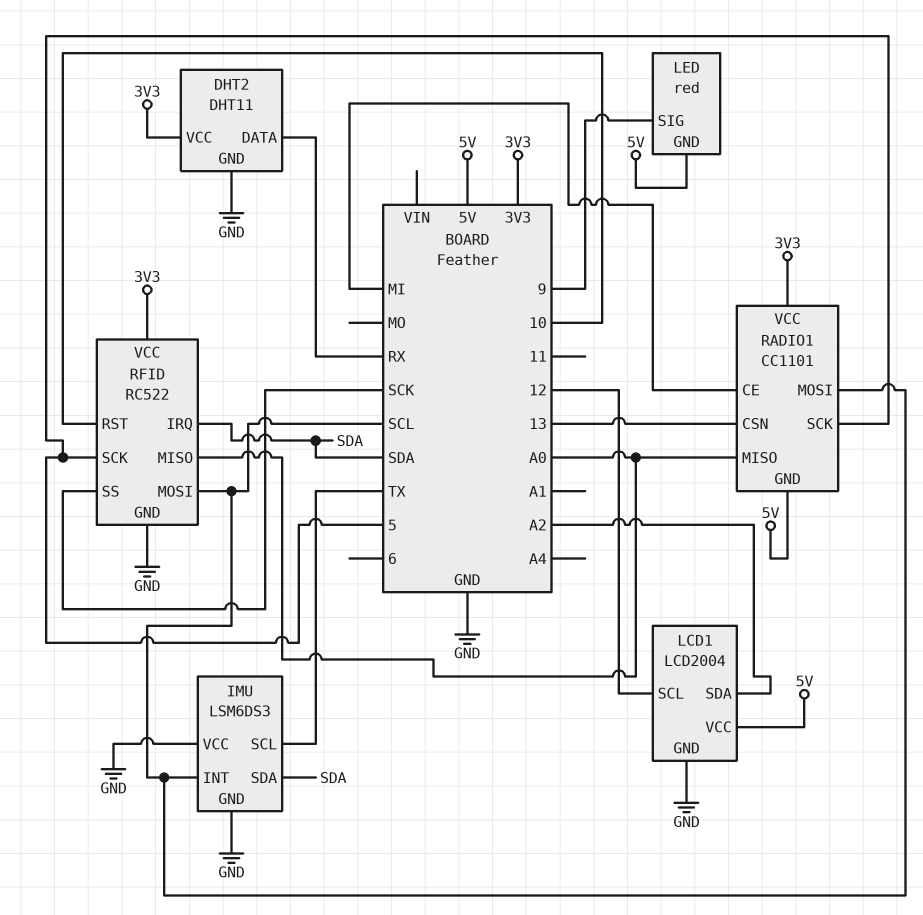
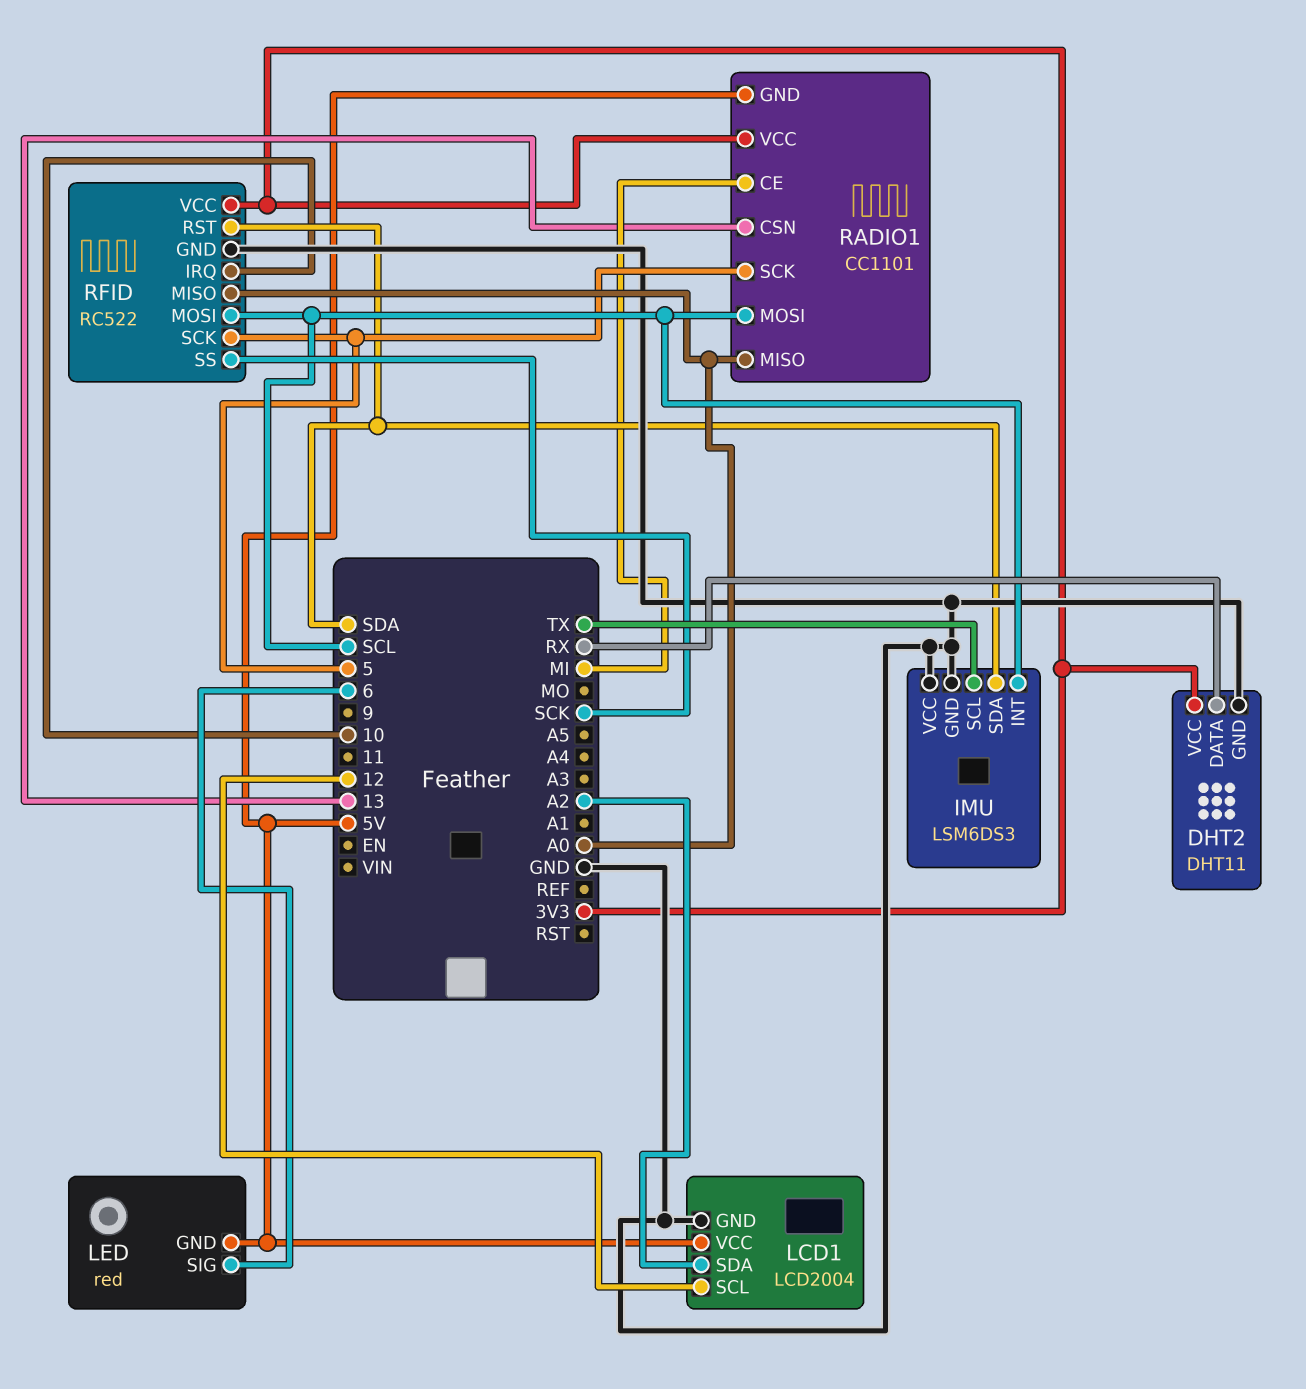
LED pin SIG: 9 -> 6
RFID pin IRQ: SDA -> 10
RFID pin RST: 10 -> SDA

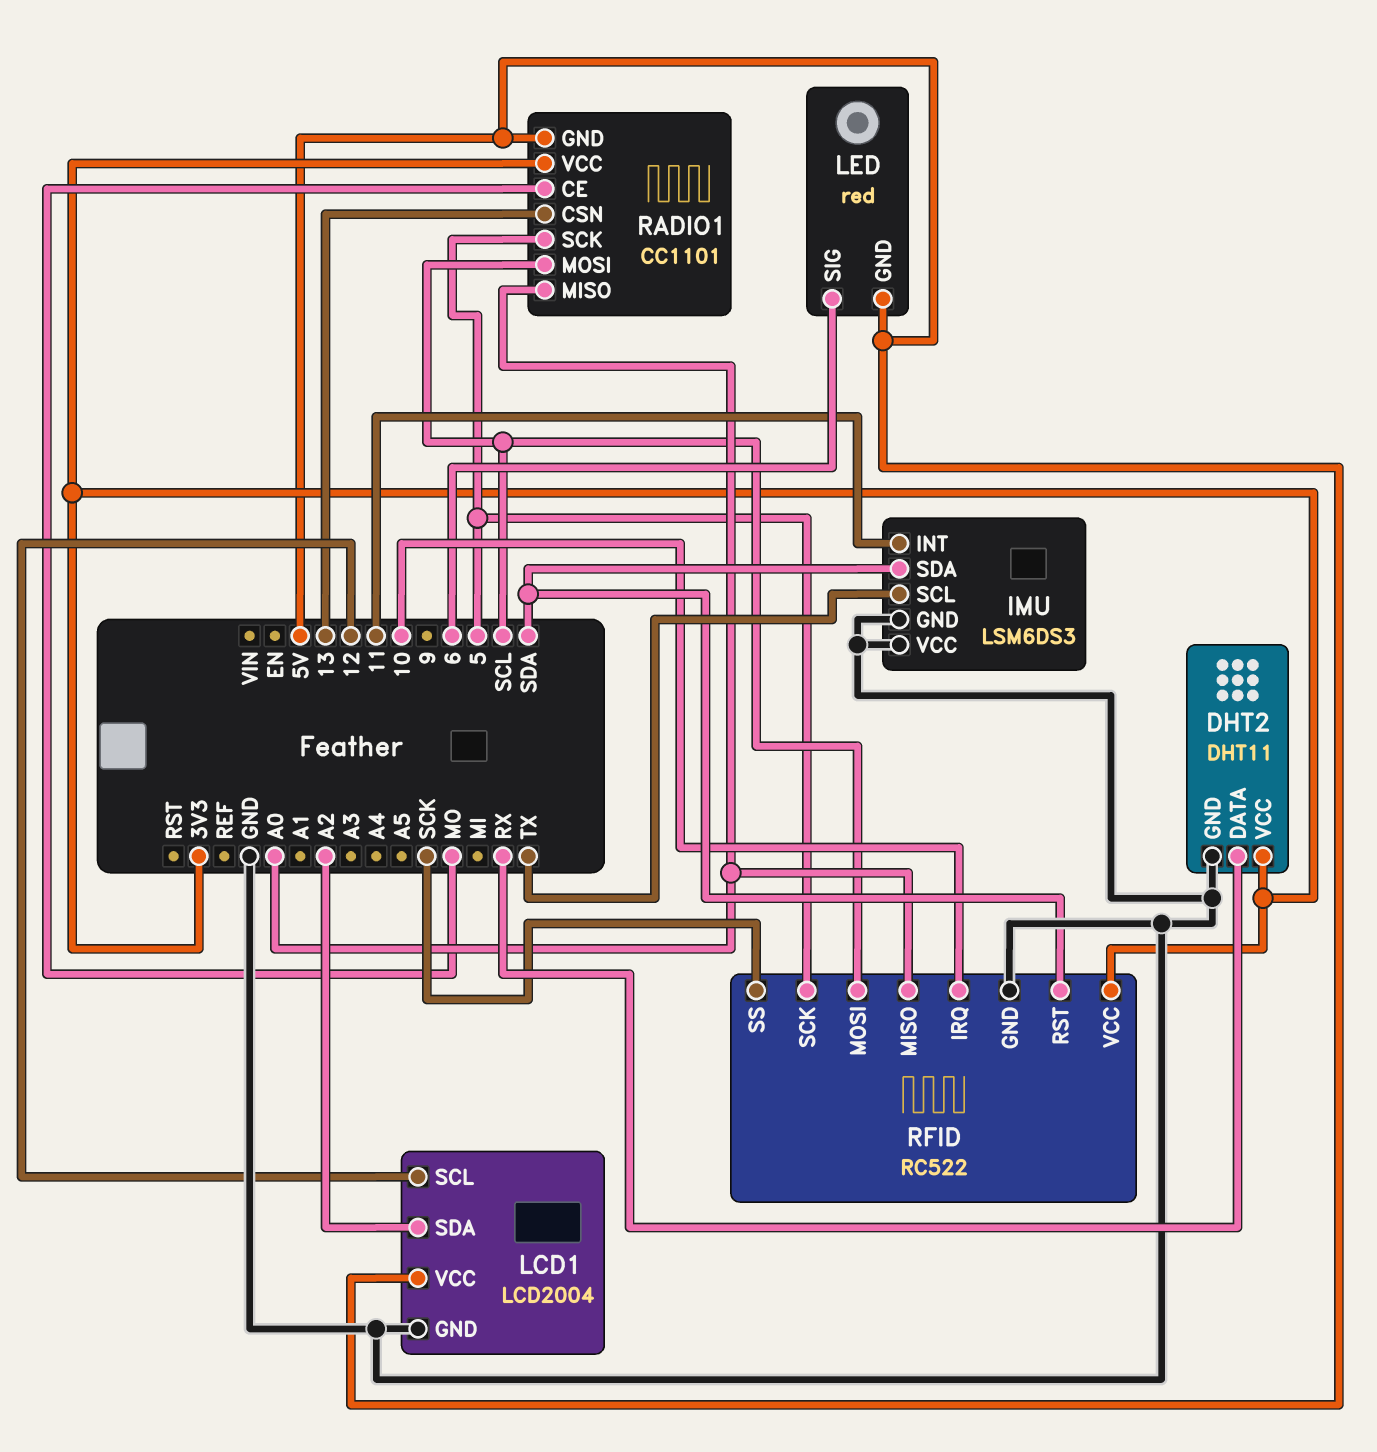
IMU pin INT: SCL -> 11
RADIO1 pin CE: MI -> MO

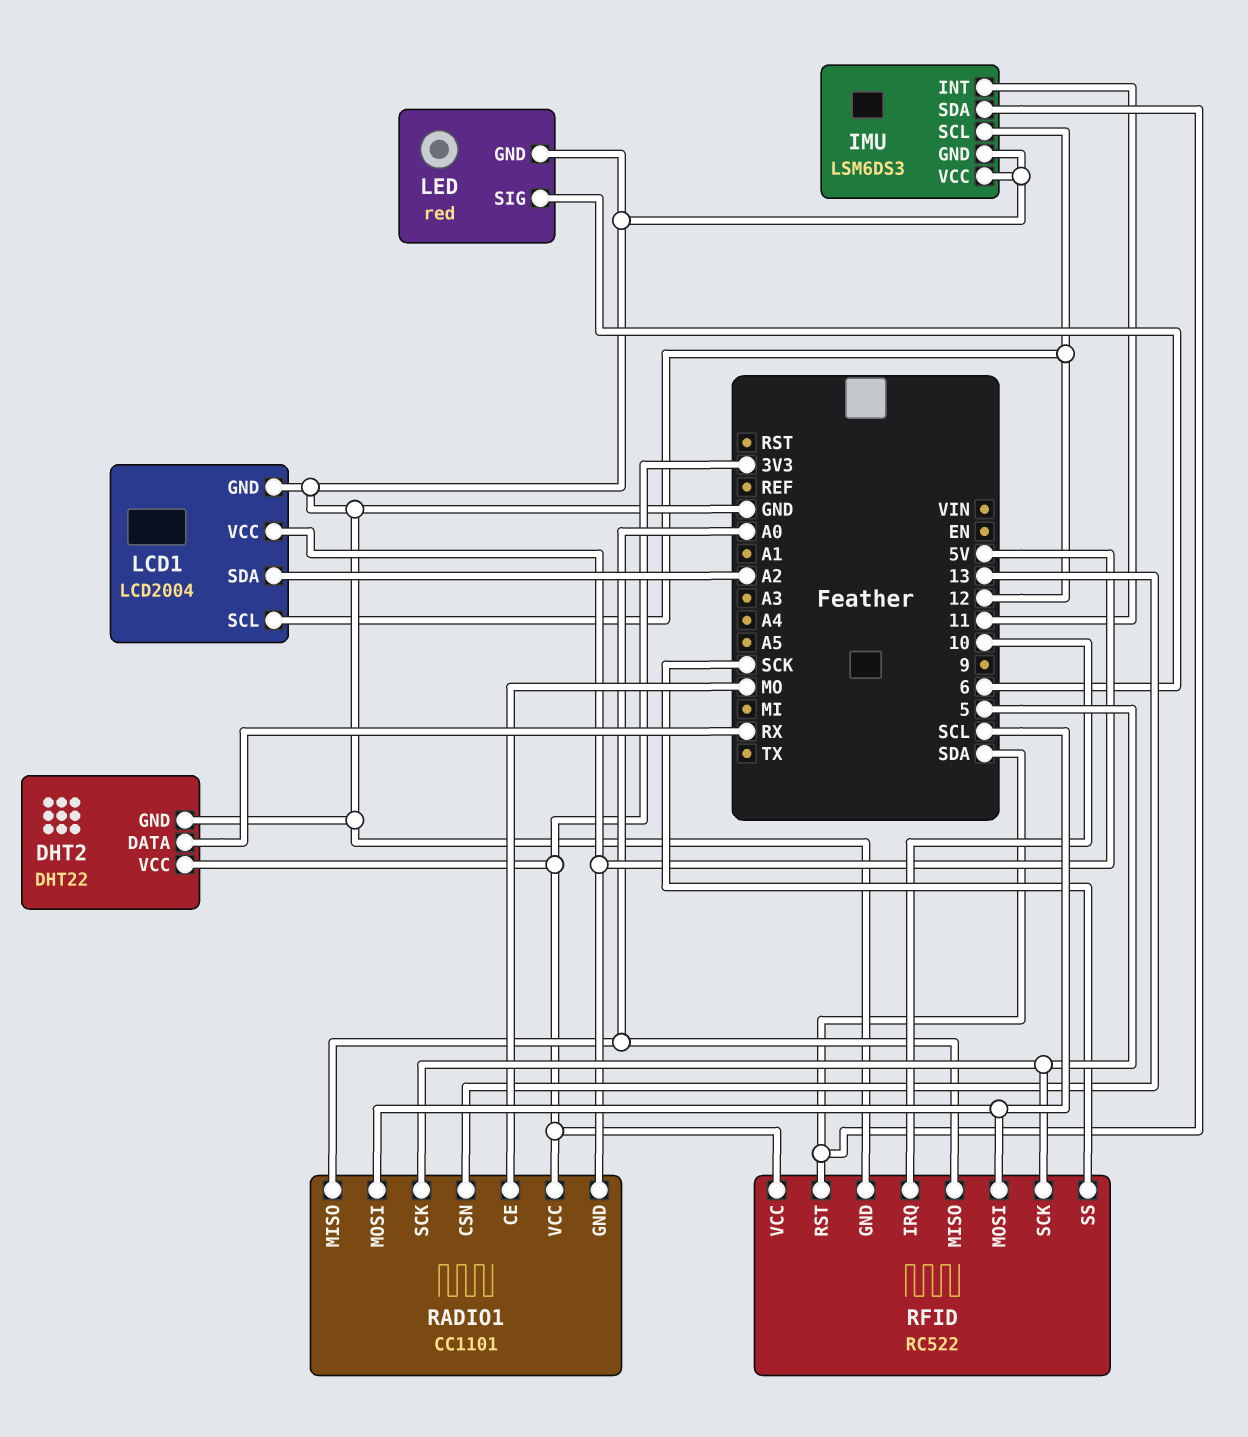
DHT2: DHT11 -> DHT22
IMU pin SCL: TX -> 12
LED pin GND: 5V -> GND

